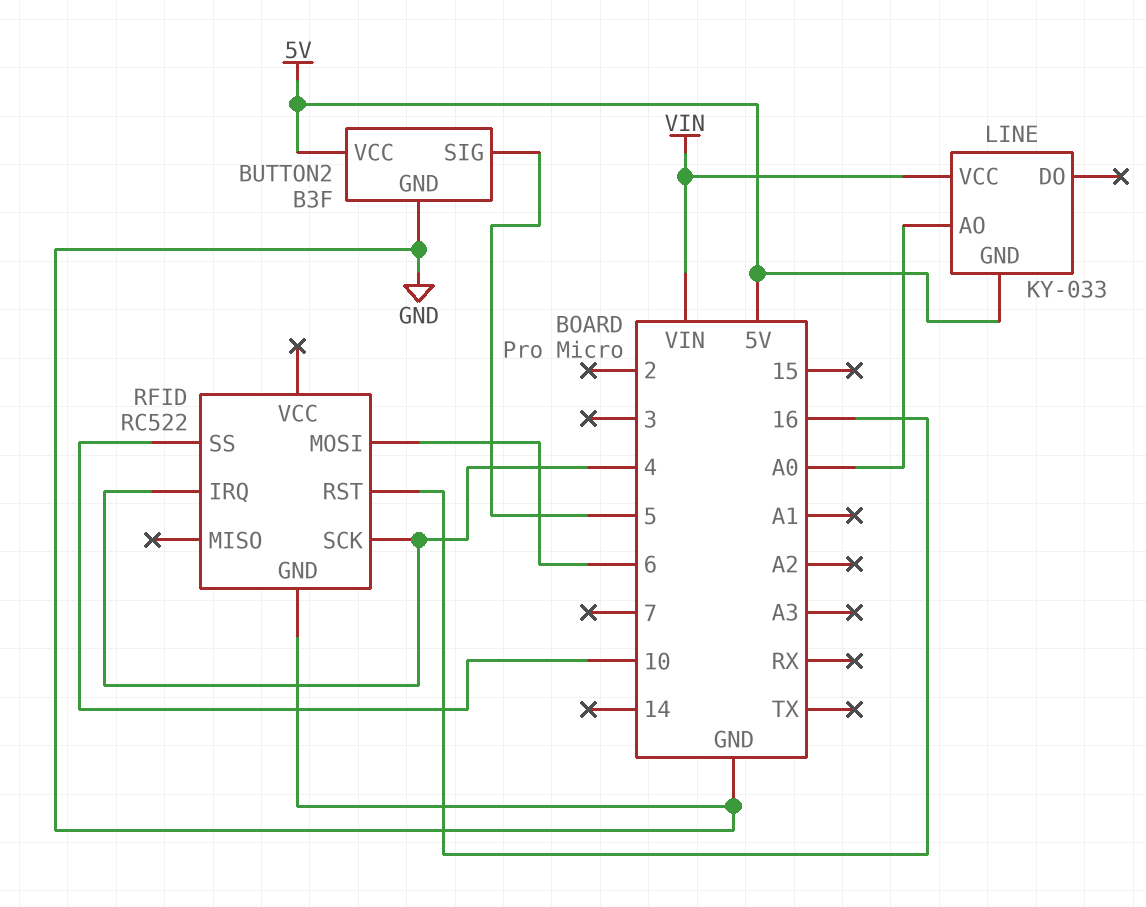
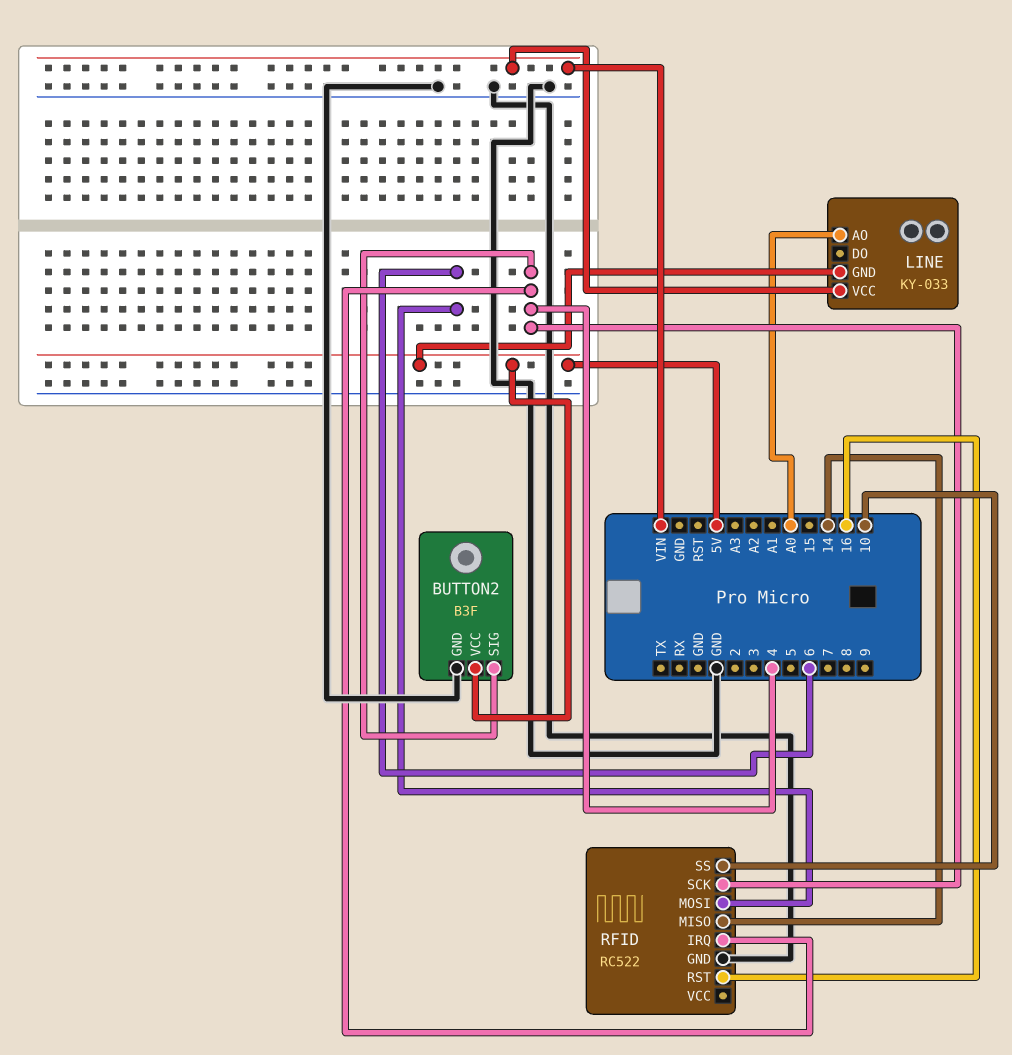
BUTTON2 pin SIG: 5 -> 4
RFID pin MISO: none -> 14

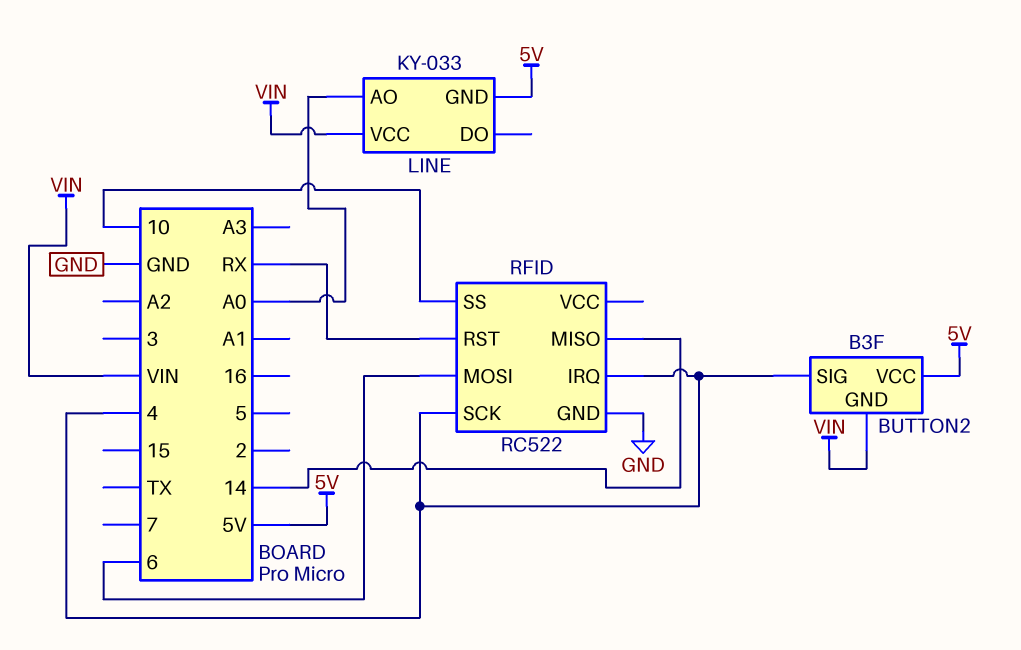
BUTTON2 pin GND: GND -> VIN
RFID pin RST: 16 -> RX

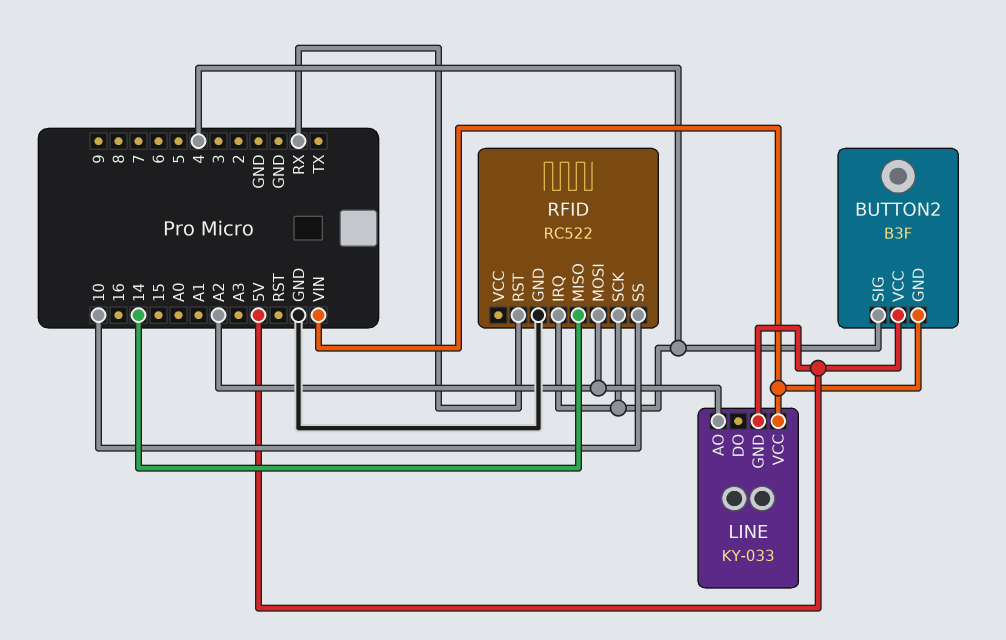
LINE pin AO: A0 -> A2
RFID pin MOSI: 6 -> A2

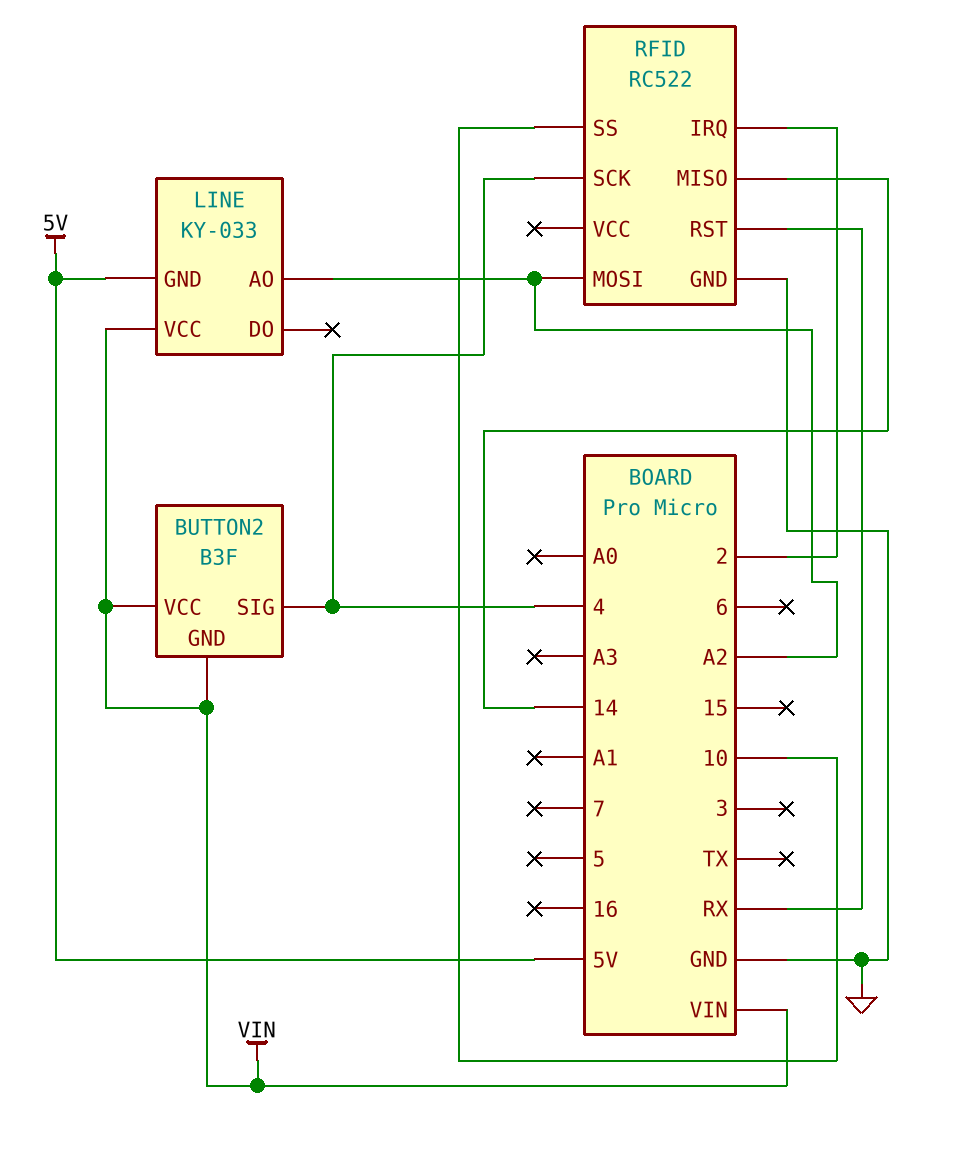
BUTTON2 pin VCC: 5V -> VIN
RFID pin IRQ: 4 -> 2

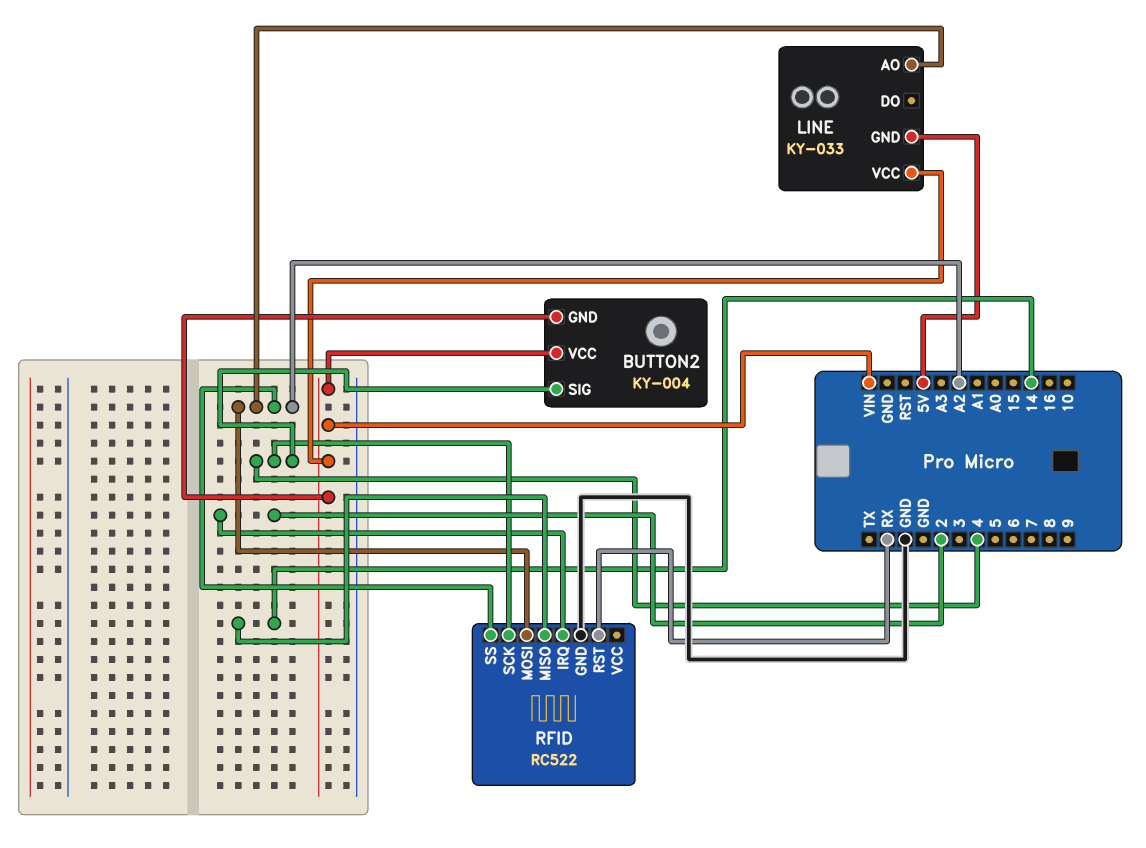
BUTTON2: B3F -> KY-004
RFID pin SS: 10 -> A2

